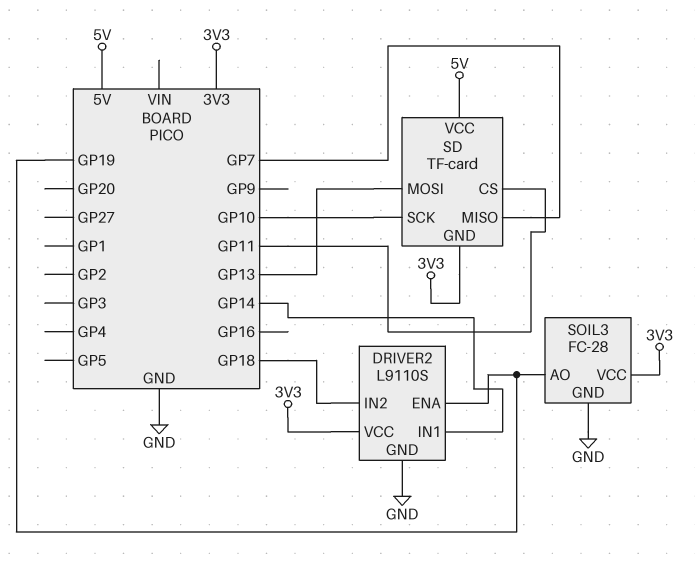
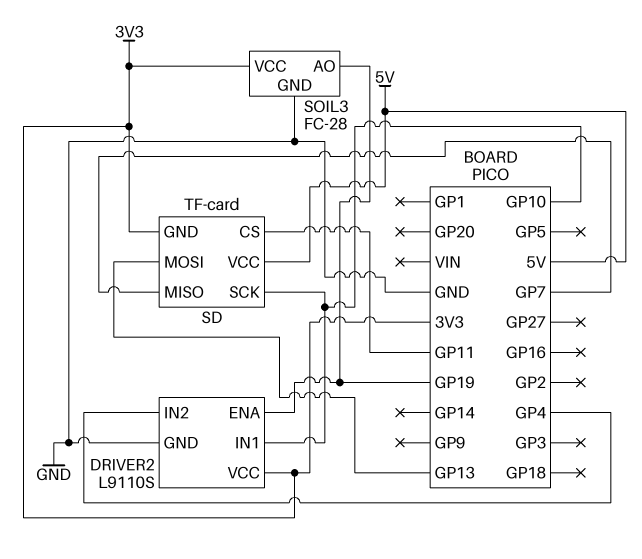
DRIVER2 pin IN1: GP14 -> GP10
DRIVER2 pin IN2: GP18 -> GP4

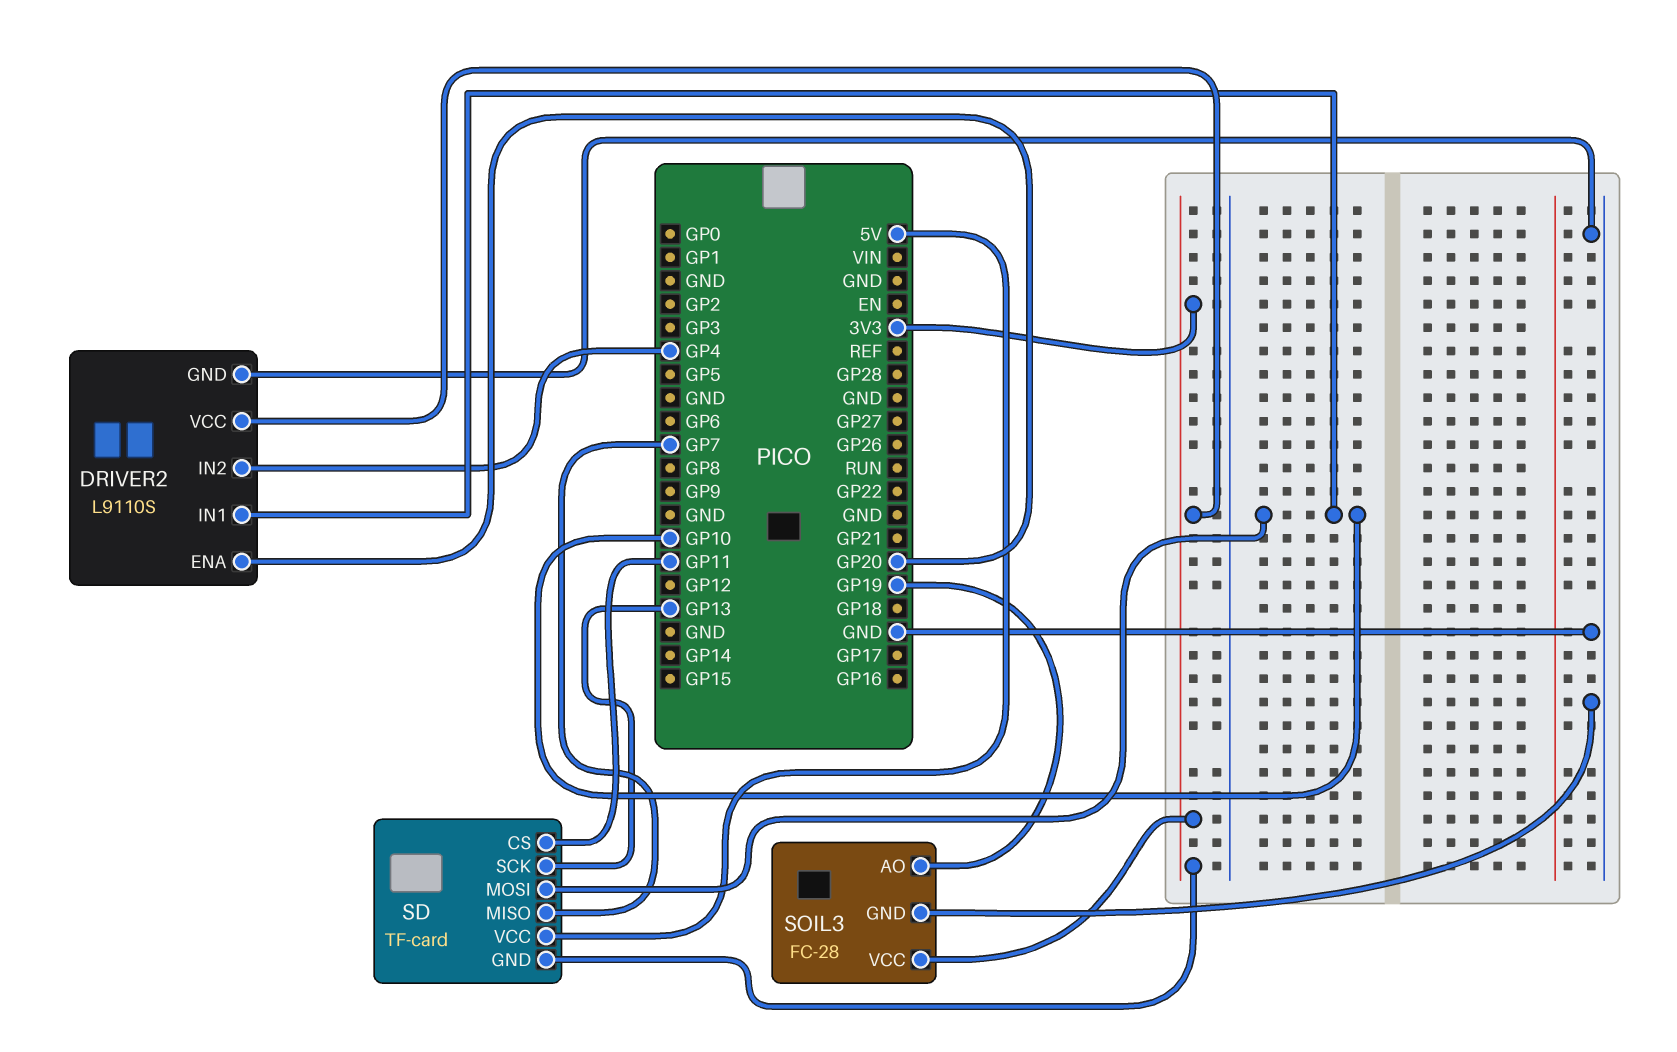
DRIVER2 pin ENA: GP19 -> GP20
SD pin MOSI: GP13 -> GP10
SD pin SCK: GP10 -> GP13

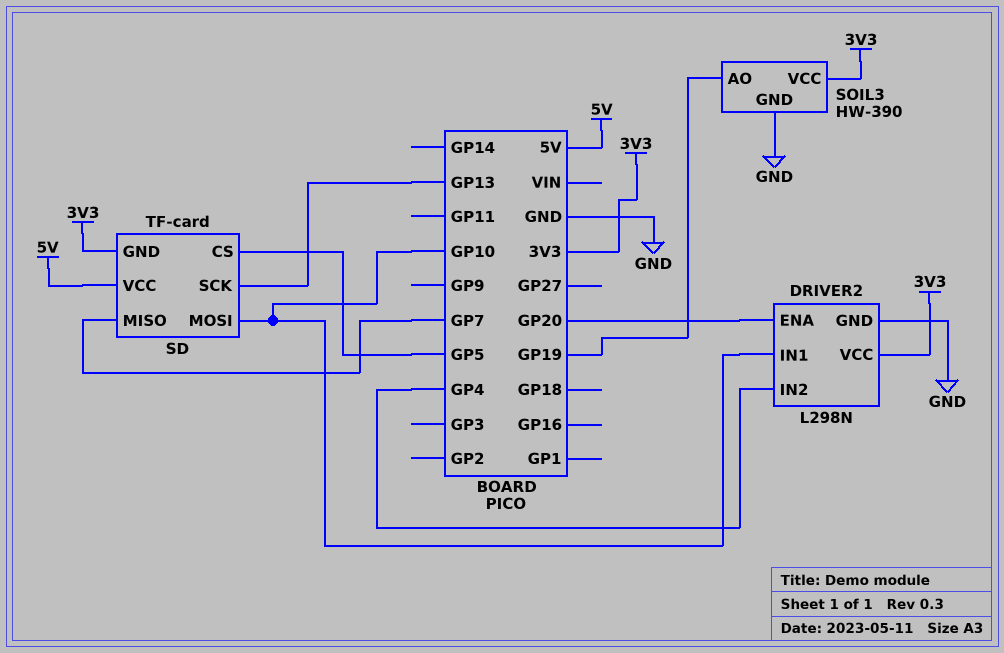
DRIVER2: L9110S -> L298N
SD pin CS: GP11 -> GP5
SOIL3: FC-28 -> HW-390

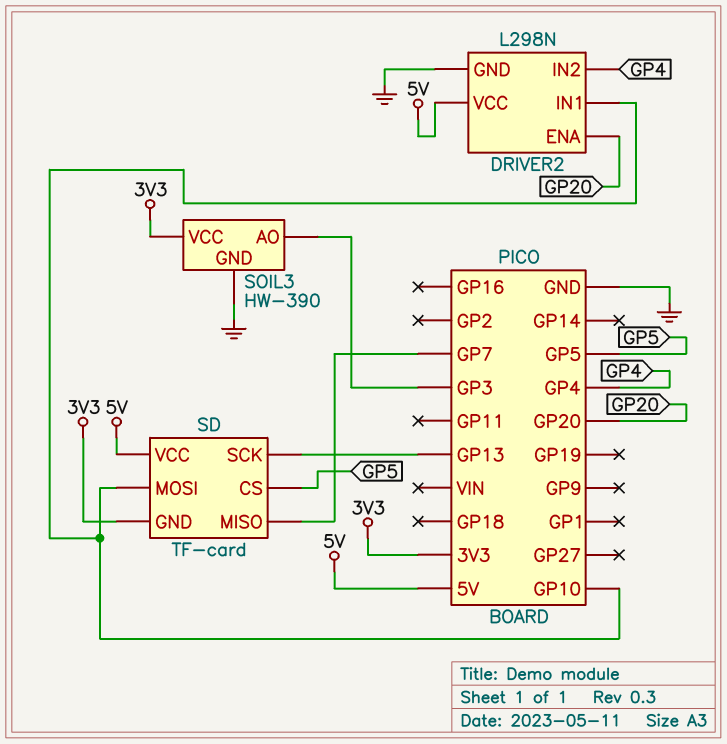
DRIVER2 pin VCC: 3V3 -> 5V
SOIL3 pin AO: GP19 -> GP3

